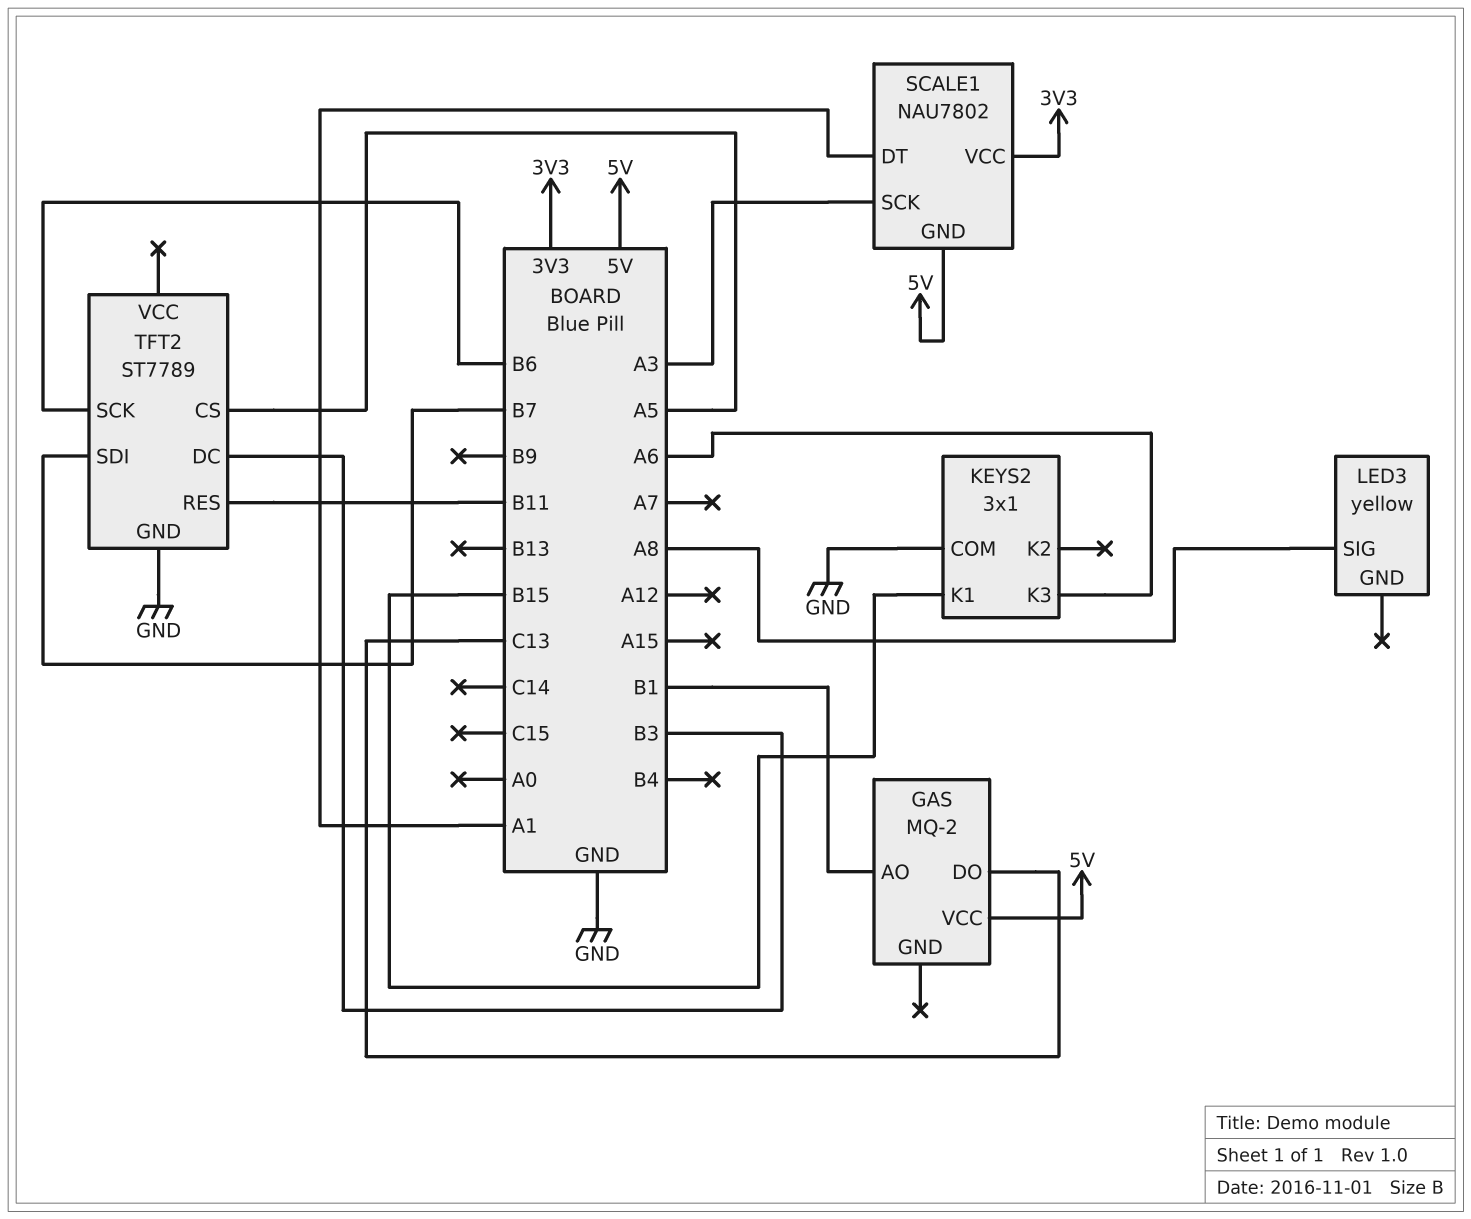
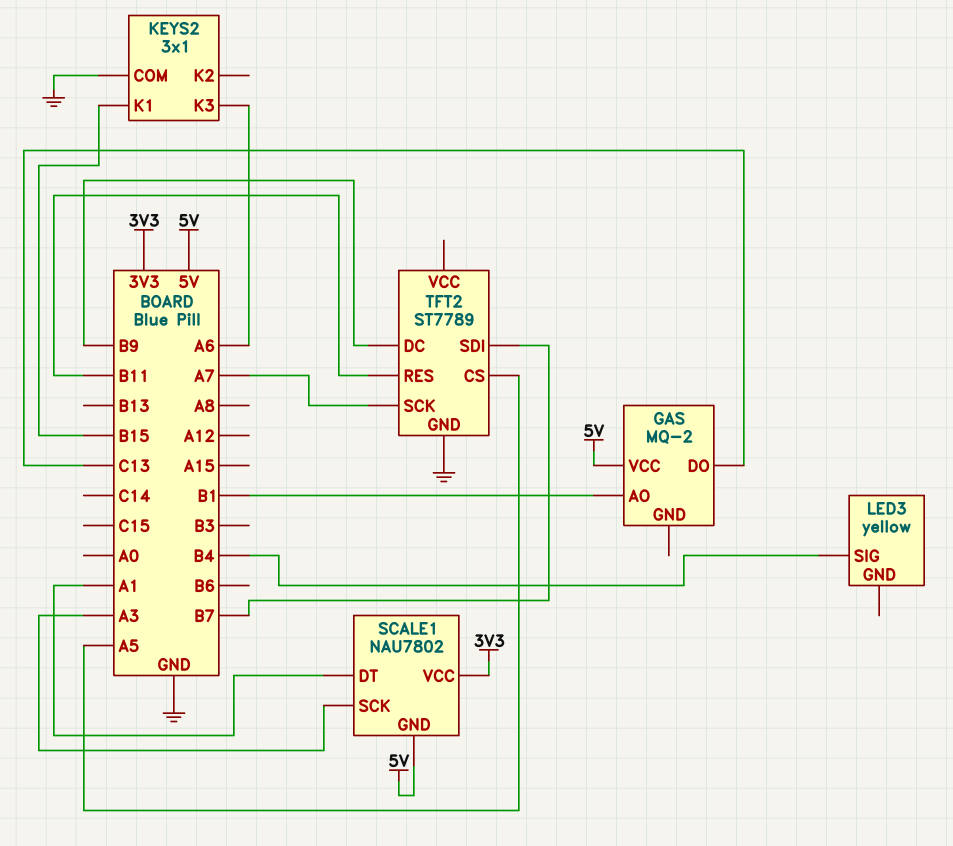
LED3 pin SIG: A8 -> B4
TFT2 pin DC: B3 -> B9
TFT2 pin SCK: B6 -> A7

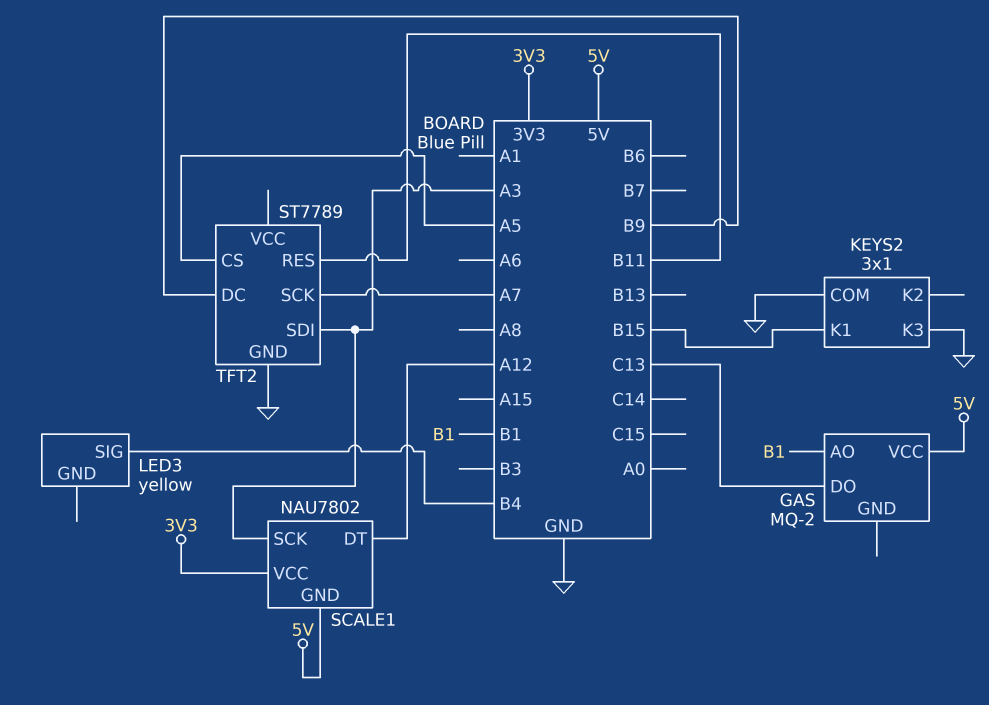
KEYS2 pin K3: A6 -> GND
SCALE1 pin DT: A1 -> A12
TFT2 pin SDI: B7 -> A3

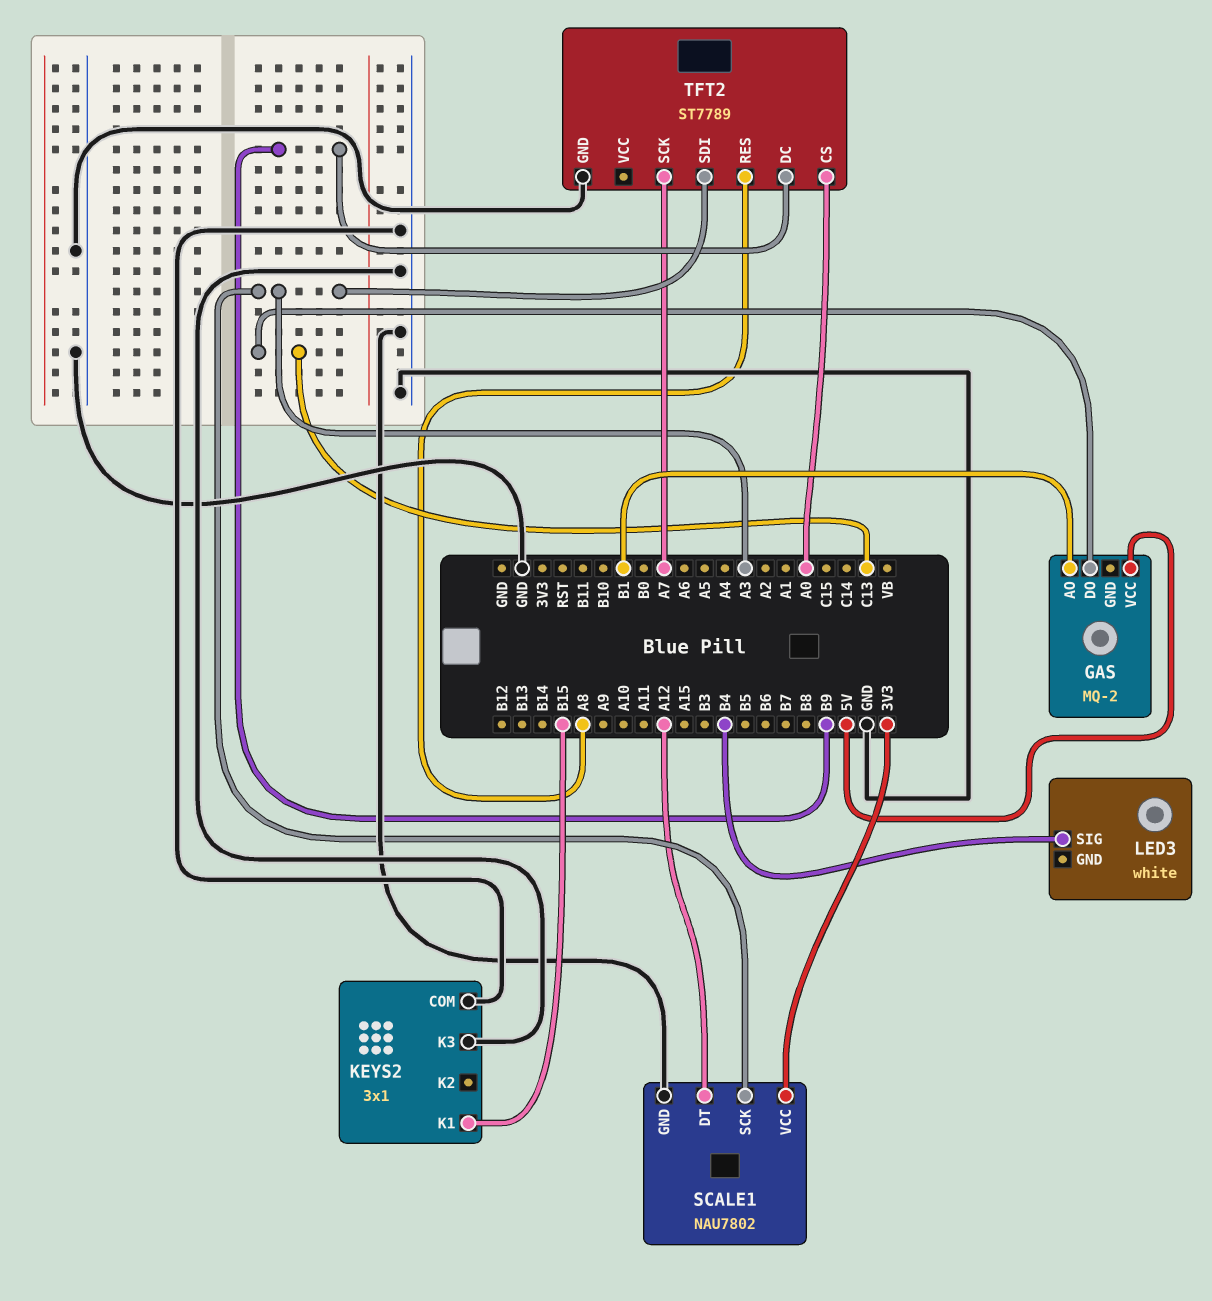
LED3: yellow -> white
SCALE1 pin GND: 5V -> GND
TFT2 pin CS: A5 -> A0
TFT2 pin RES: B11 -> A8

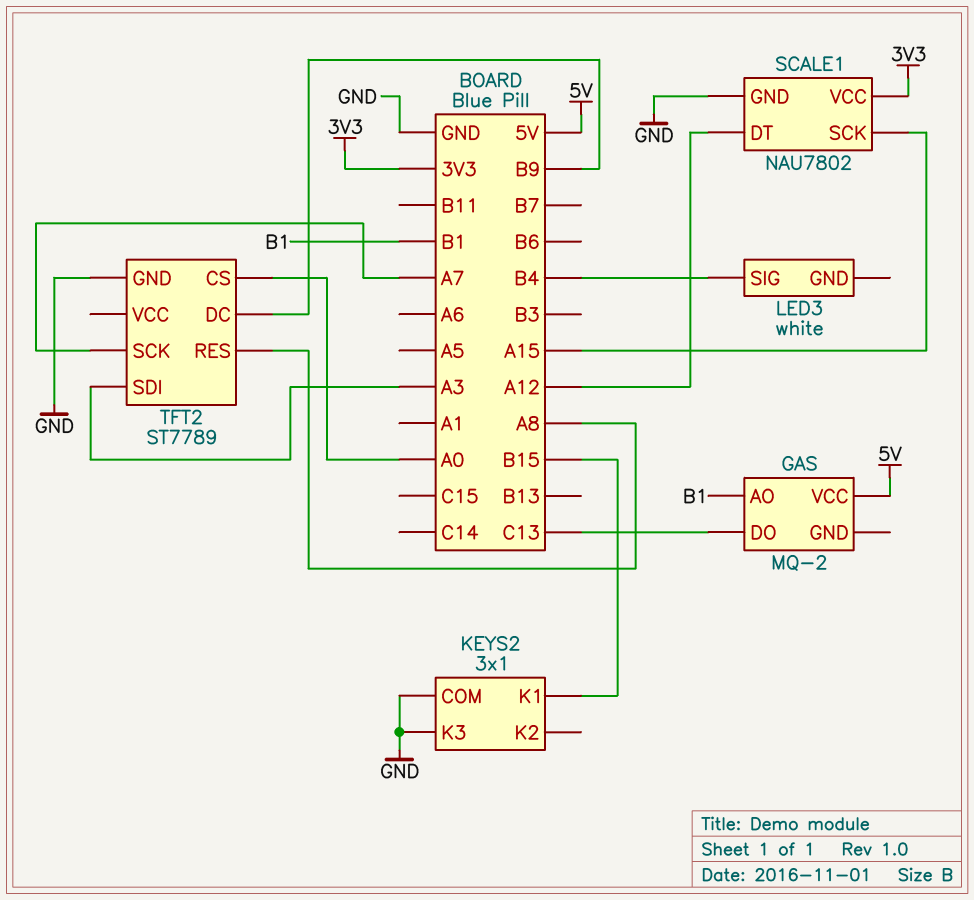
SCALE1 pin SCK: A3 -> A15

